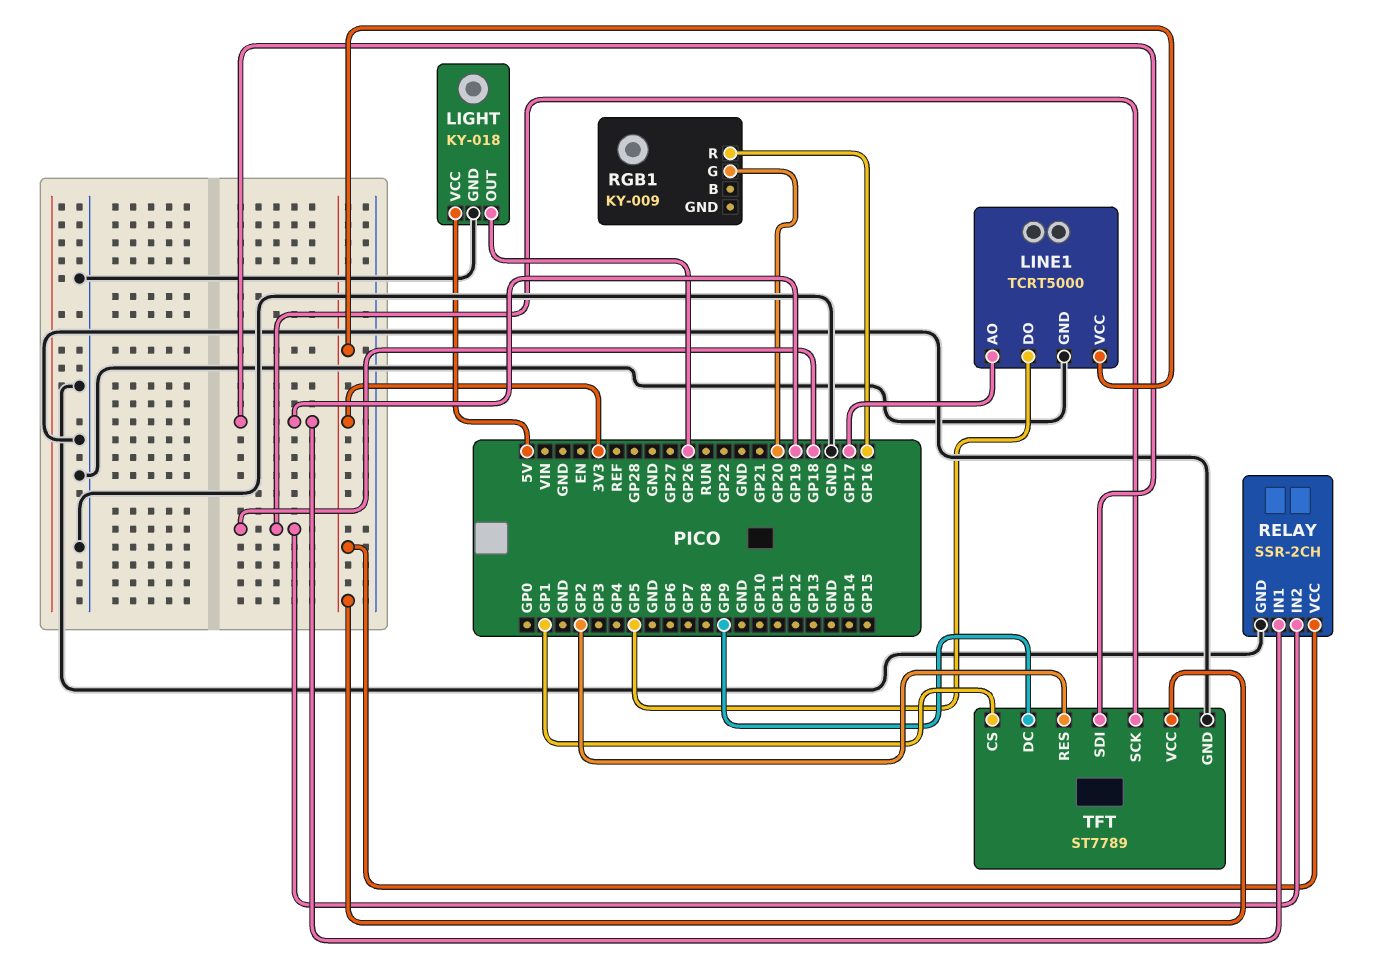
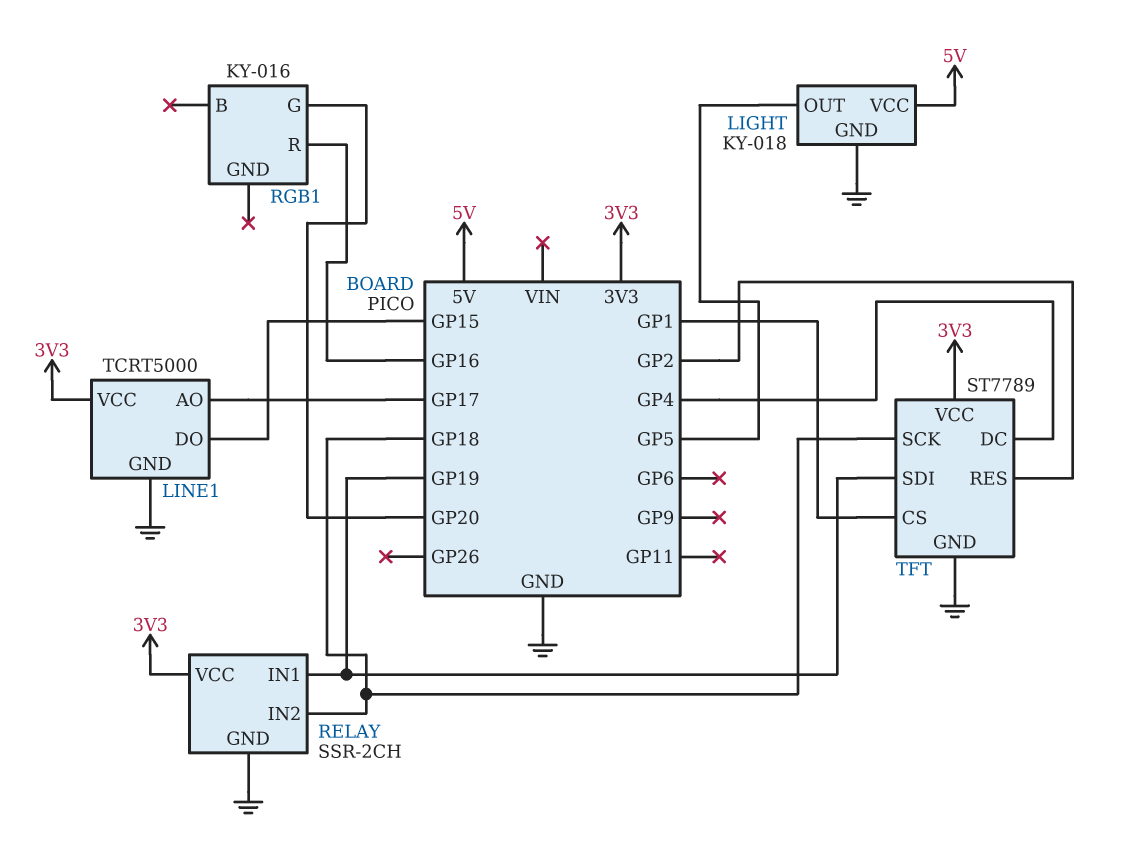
LIGHT pin OUT: GP26 -> GP5
LINE1 pin DO: GP5 -> GP15
RGB1: KY-009 -> KY-016
TFT pin DC: GP9 -> GP4

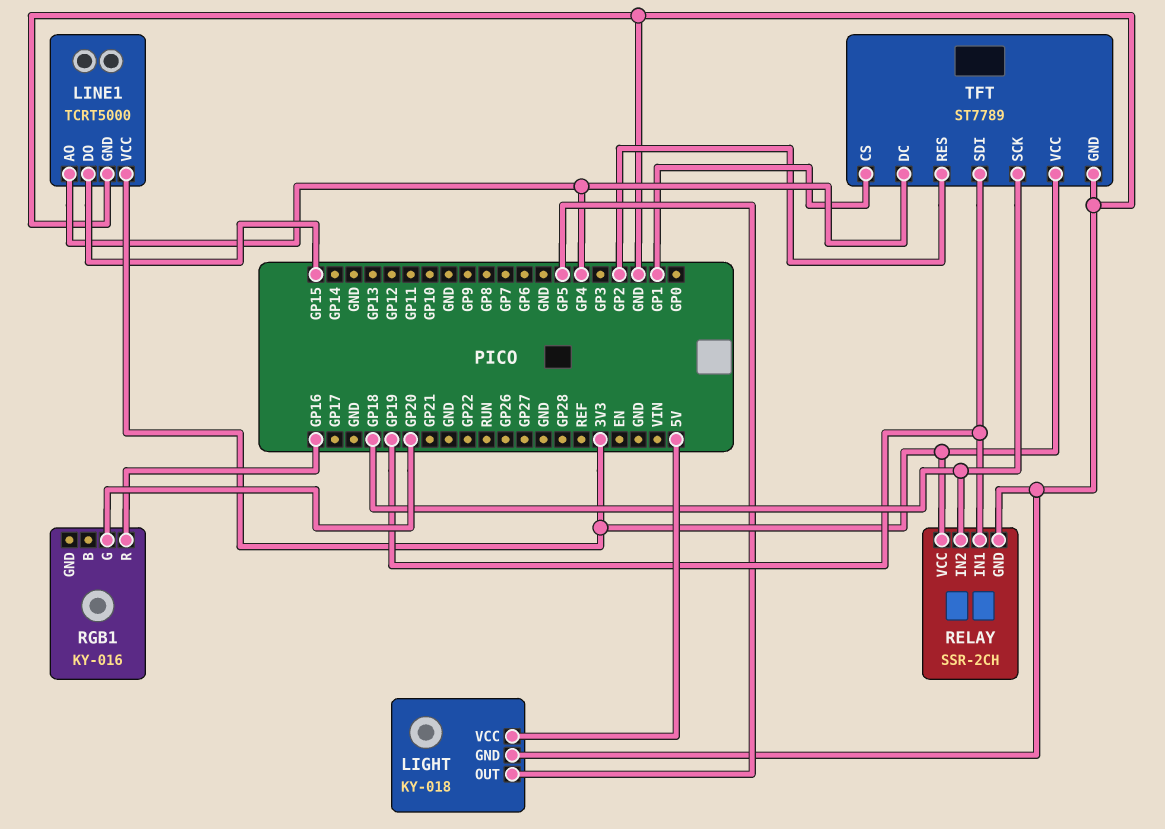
LINE1 pin AO: GP17 -> GP4

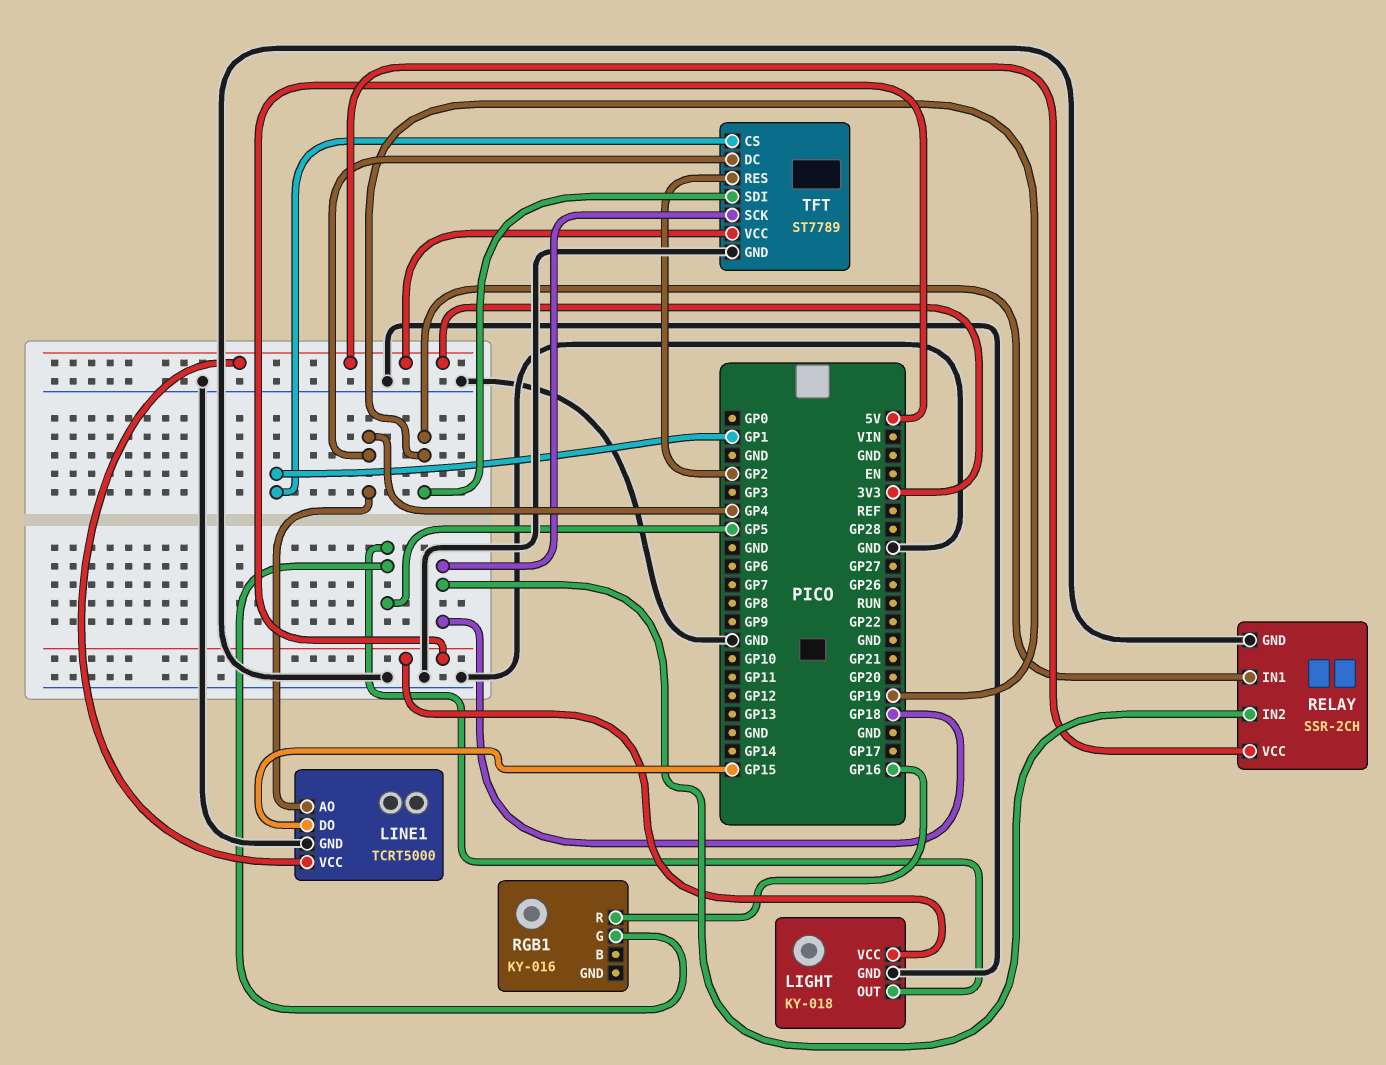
RGB1 pin G: GP20 -> GP5

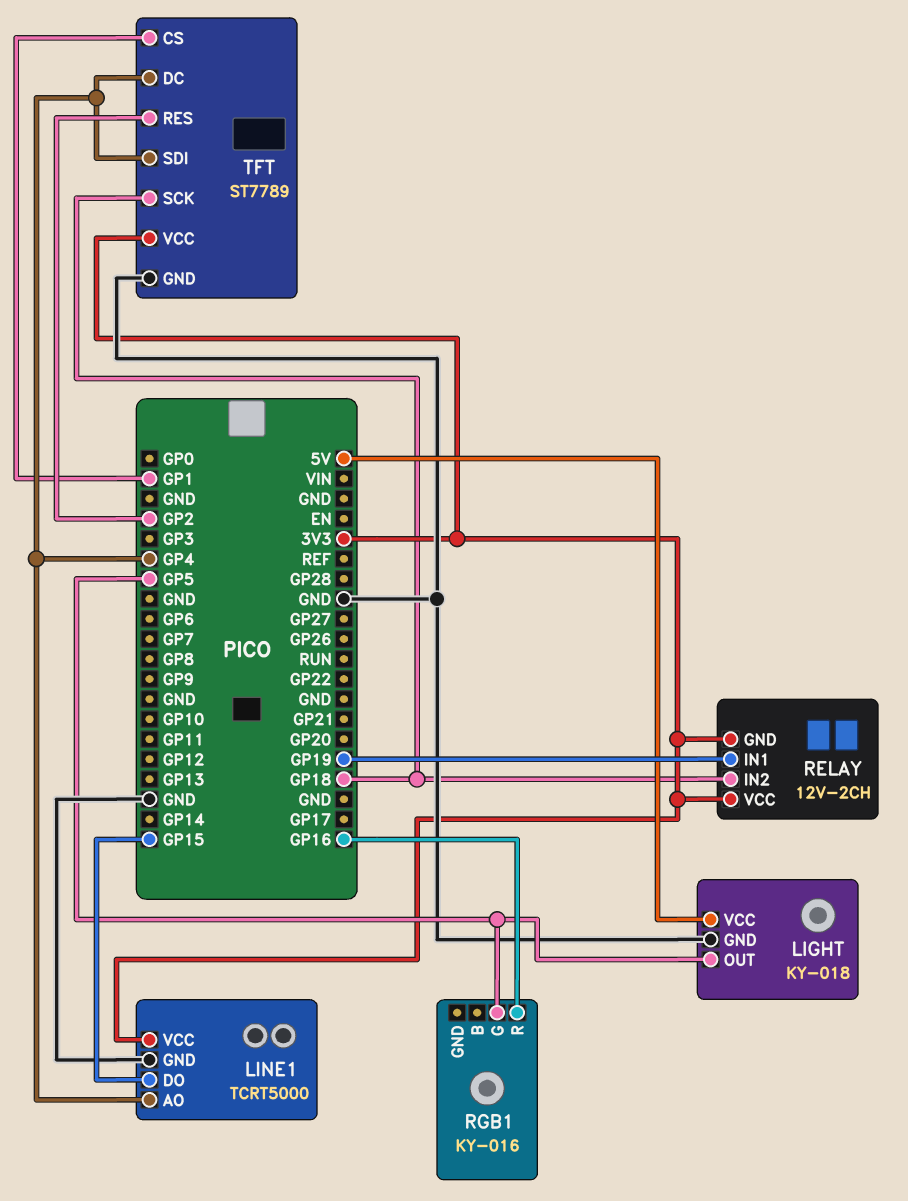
RELAY: SSR-2CH -> 12V-2CH
RELAY pin GND: GND -> 3V3
TFT pin SDI: GP19 -> GP4

